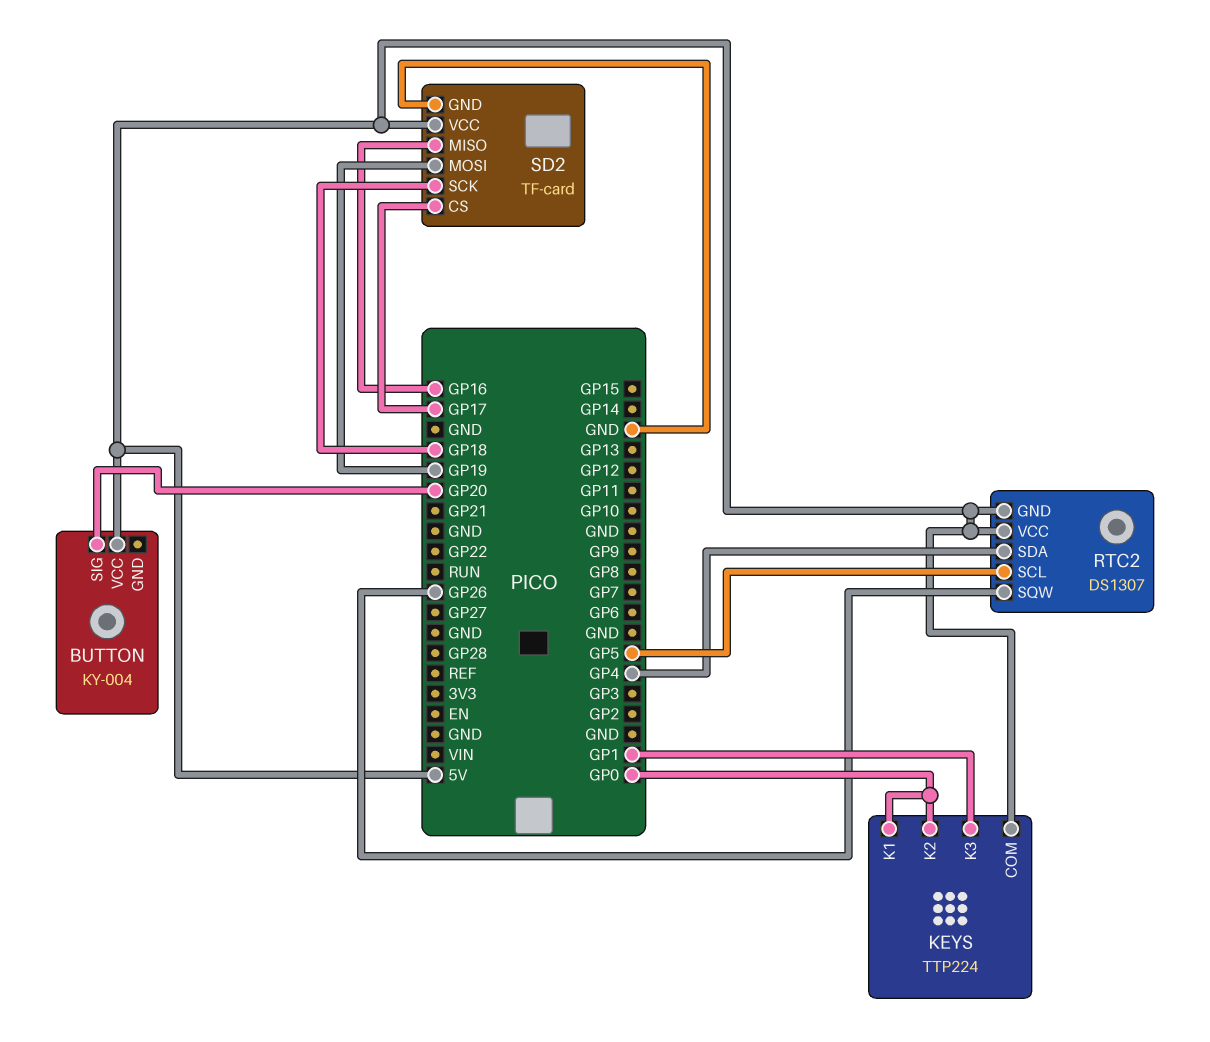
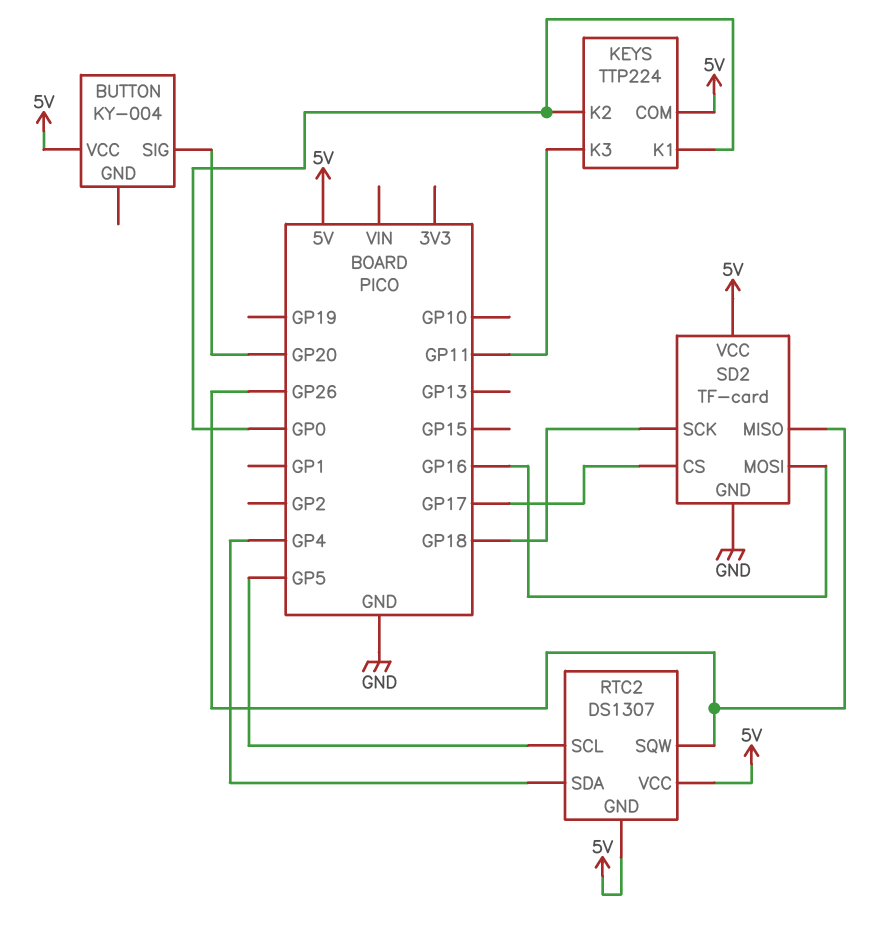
KEYS pin K3: GP1 -> GP11
SD2 pin MISO: GP16 -> GP26
SD2 pin MOSI: GP19 -> GP16

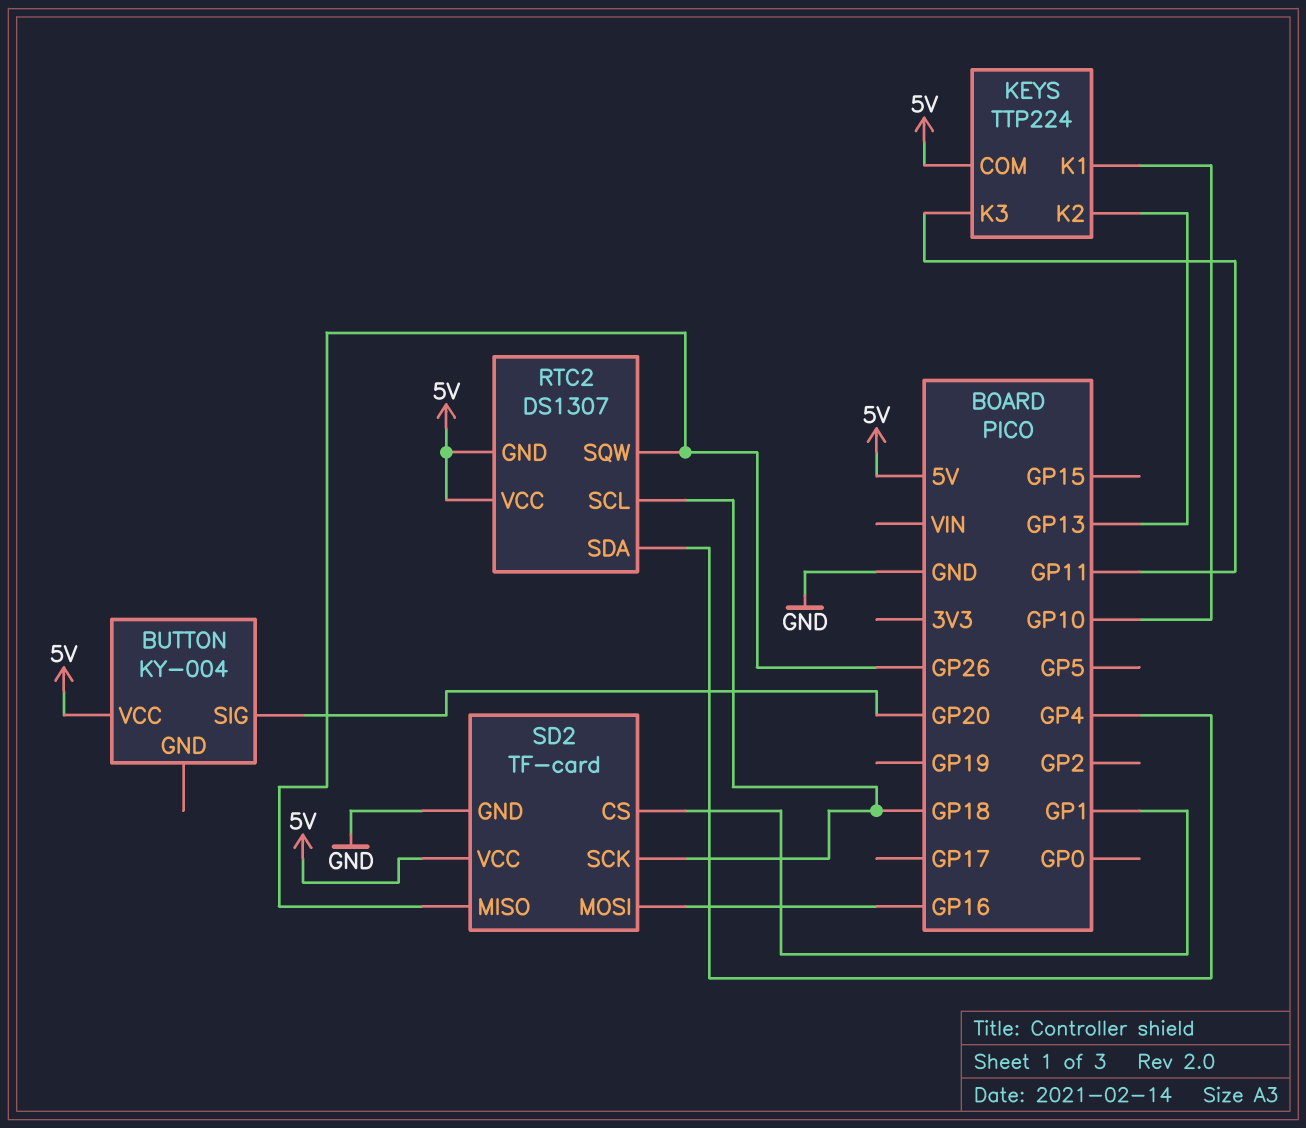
KEYS pin K1: GP0 -> GP10
KEYS pin K2: GP0 -> GP13
RTC2 pin SCL: GP5 -> GP18
SD2 pin CS: GP17 -> GP1

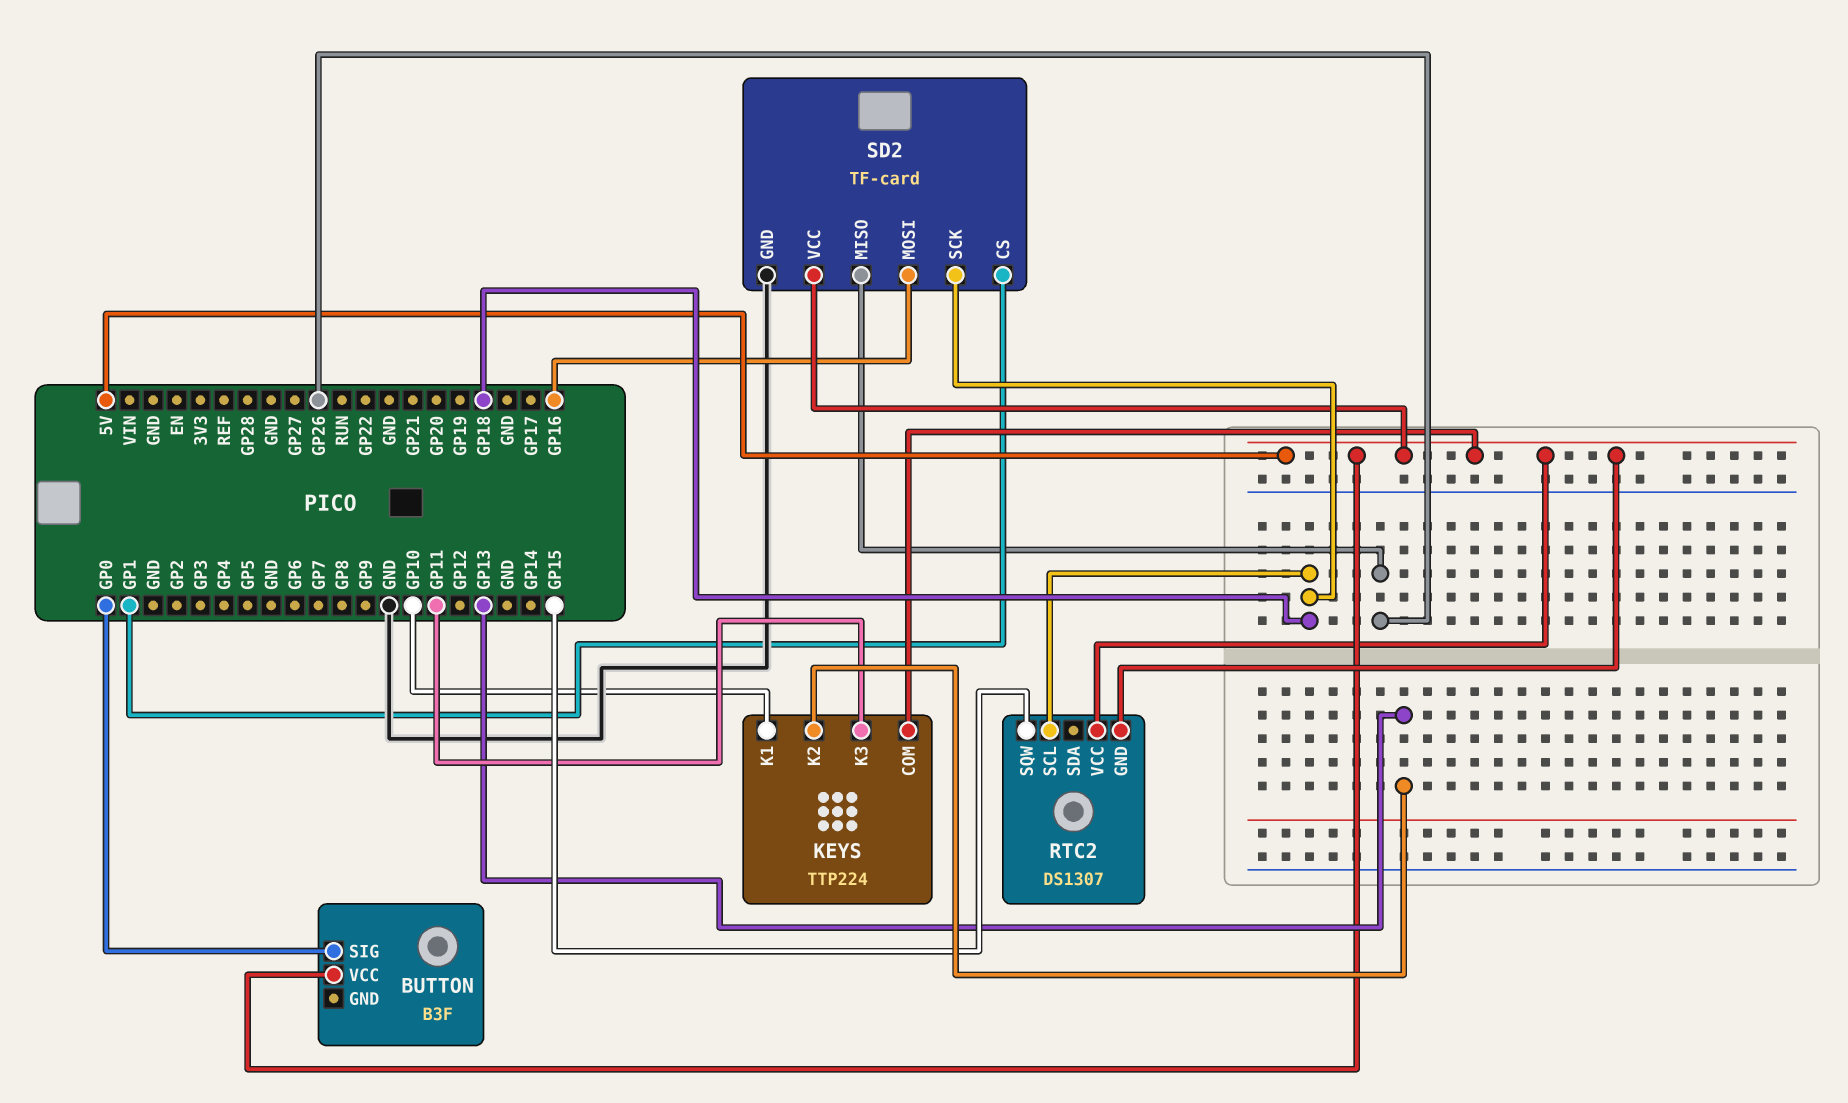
BUTTON: KY-004 -> B3F
BUTTON pin SIG: GP20 -> GP0
RTC2 pin SDA: GP4 -> none
RTC2 pin SQW: GP26 -> GP15

